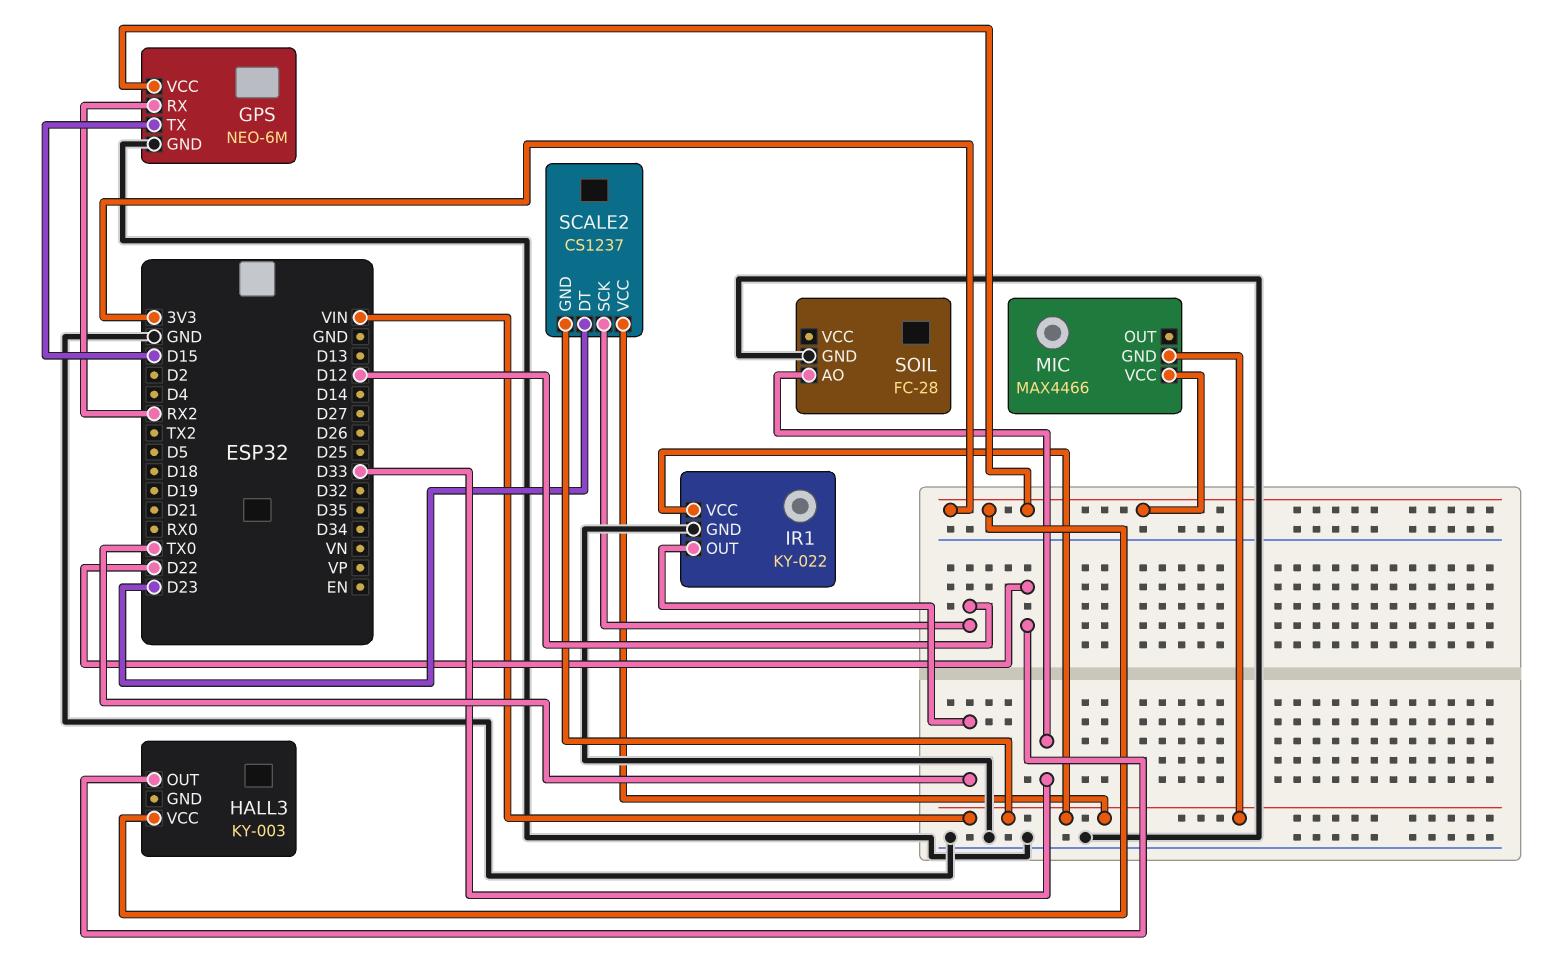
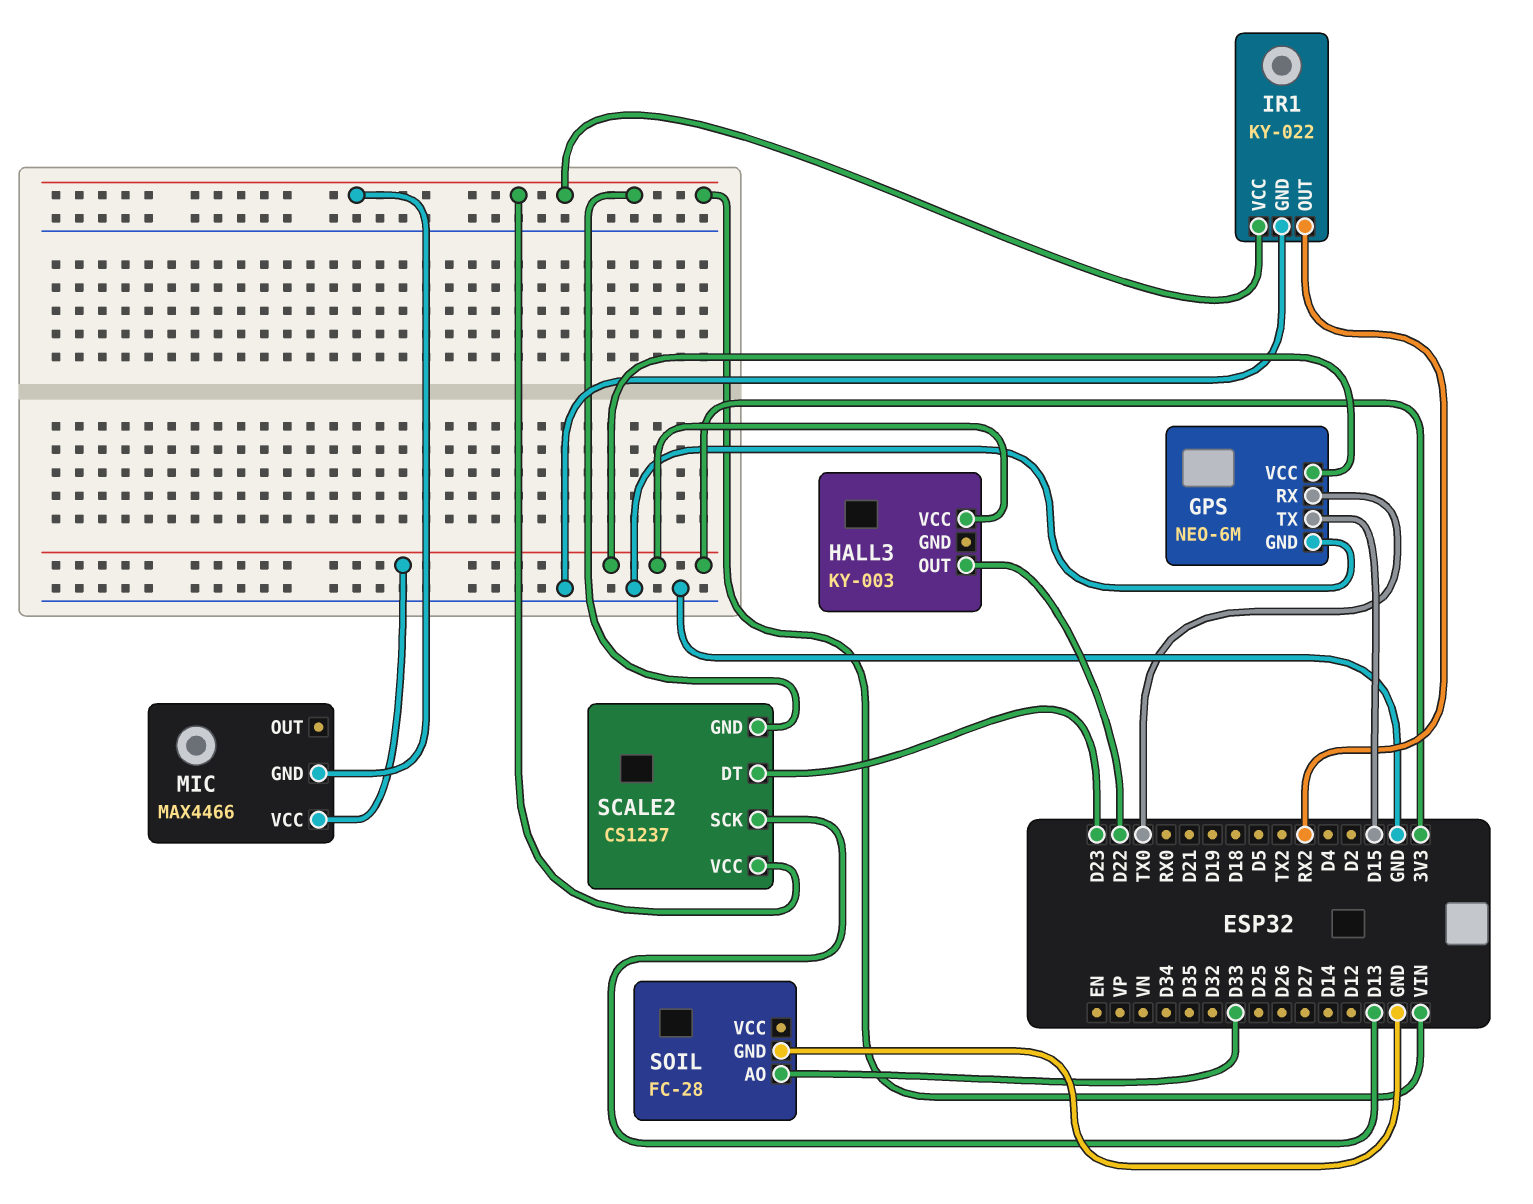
GPS pin RX: RX2 -> TX0
IR1 pin OUT: TX0 -> RX2
SCALE2 pin SCK: D12 -> D13

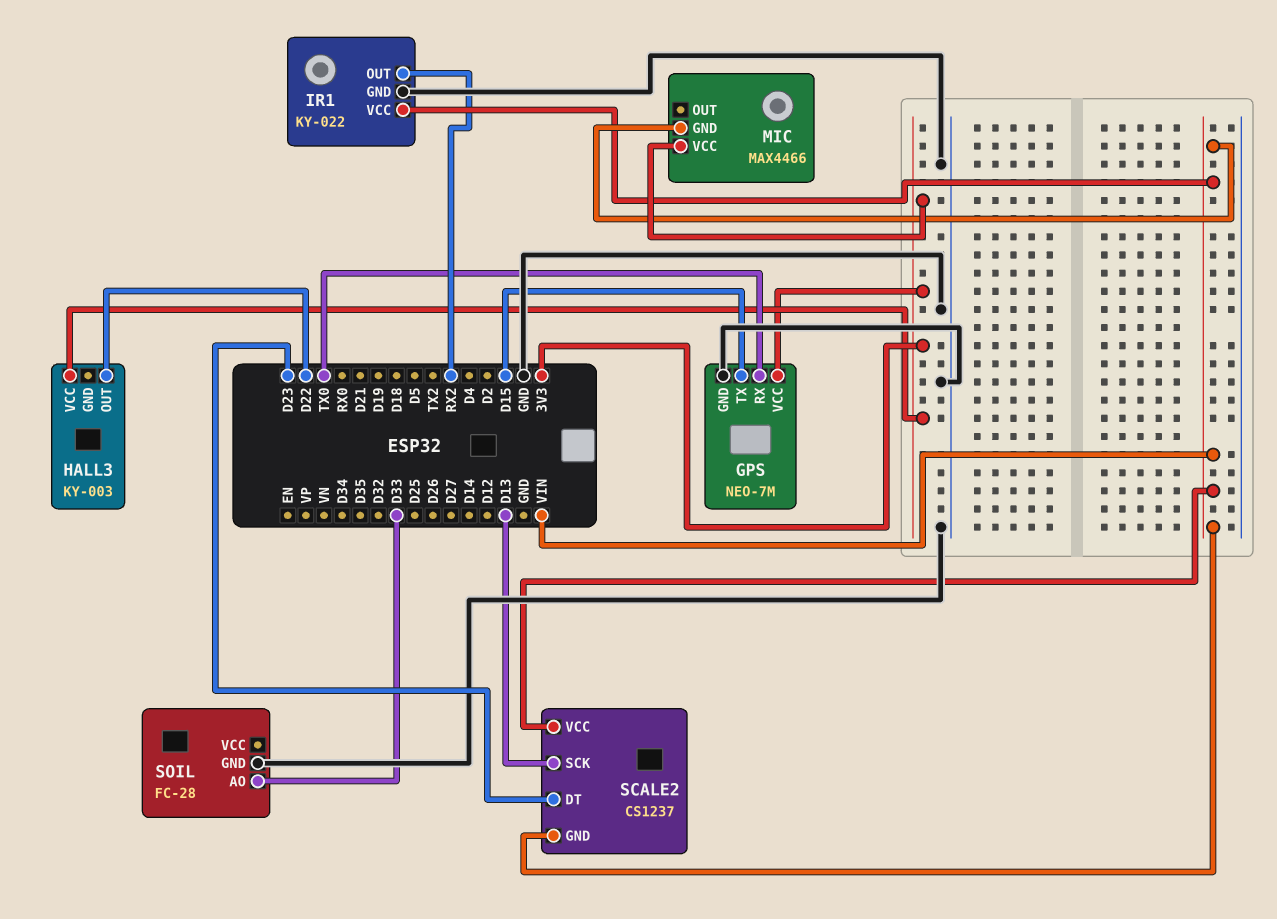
GPS: NEO-6M -> NEO-7M

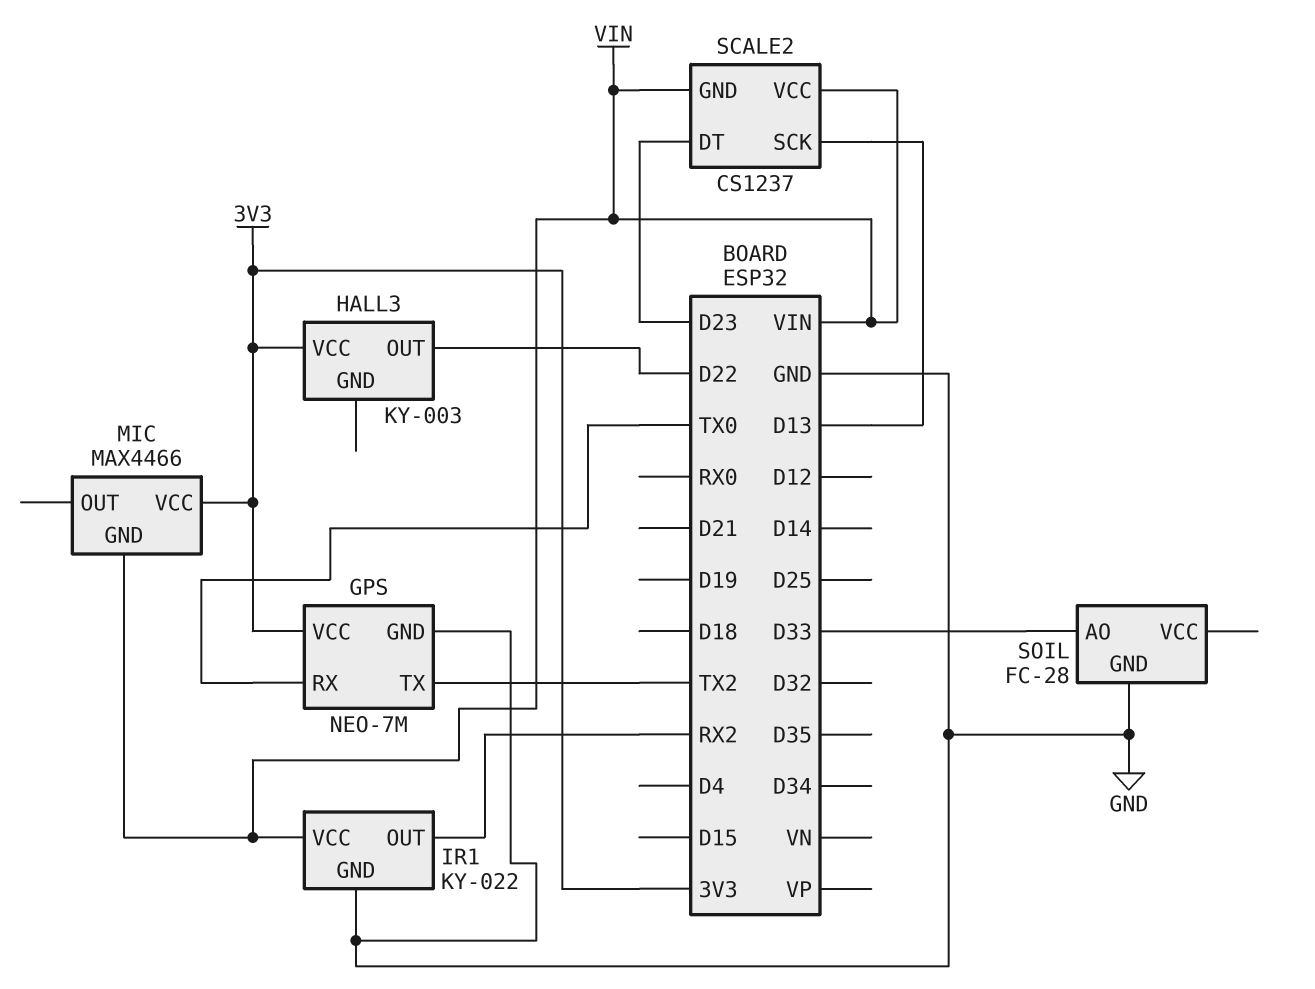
GPS pin TX: D15 -> TX2

